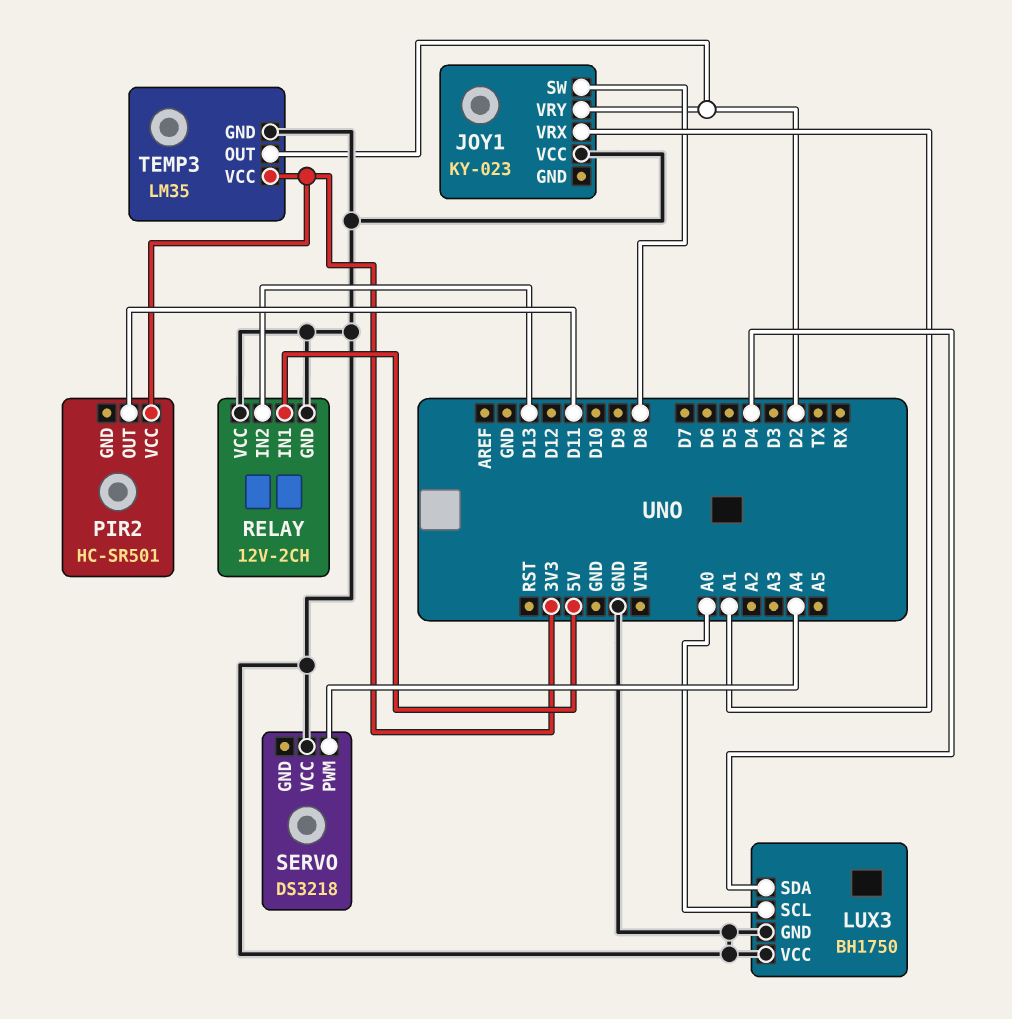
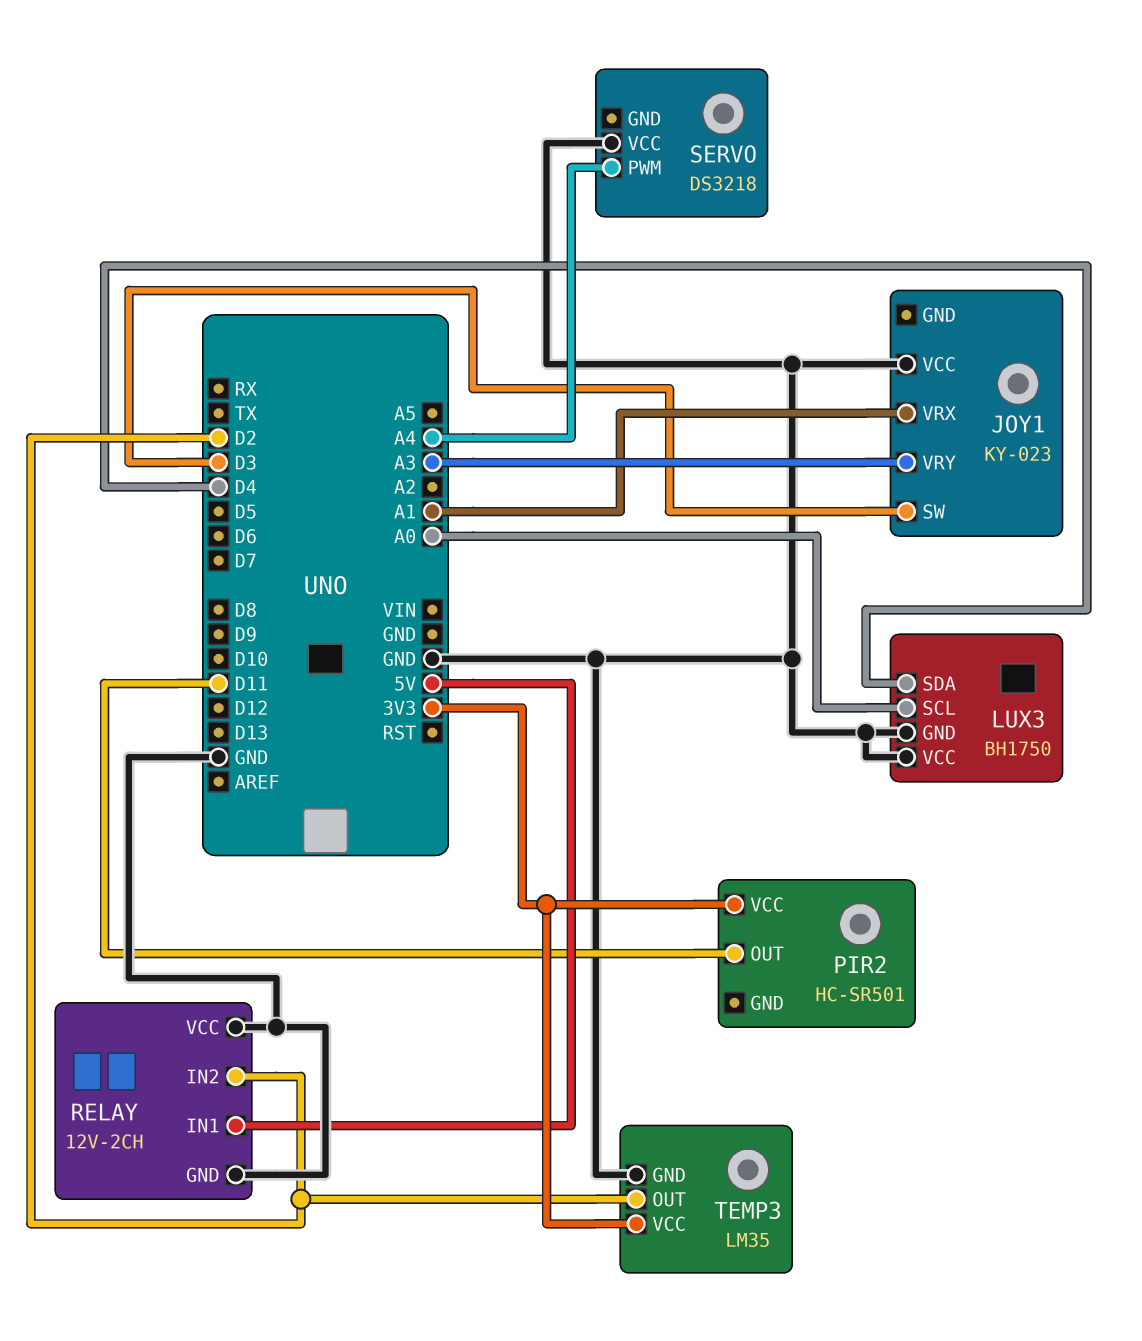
JOY1 pin SW: D8 -> D3
JOY1 pin VRY: D2 -> A3
RELAY pin IN2: D13 -> D2

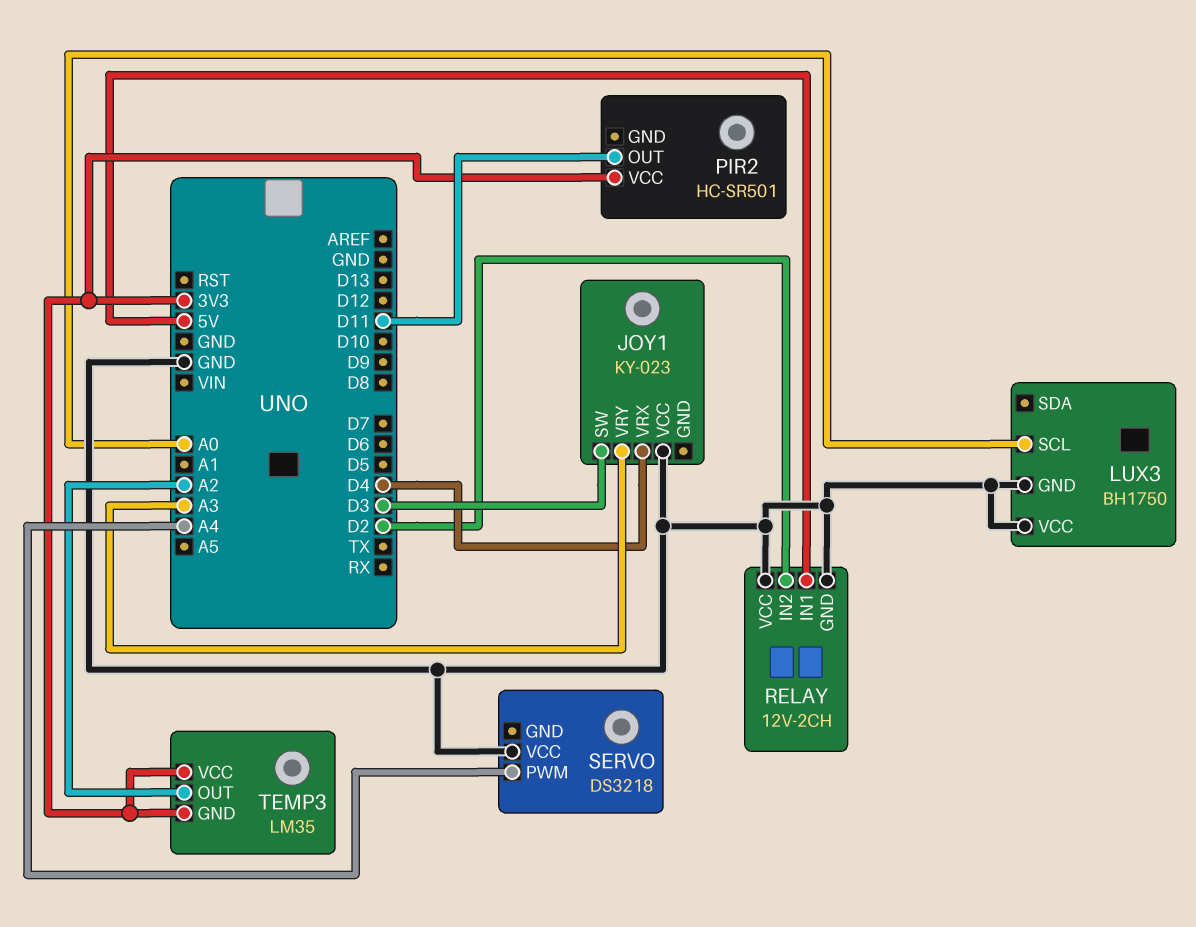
JOY1 pin VRX: A1 -> D4
LUX3 pin SDA: D4 -> none
TEMP3 pin GND: GND -> 3V3
TEMP3 pin OUT: D2 -> A2

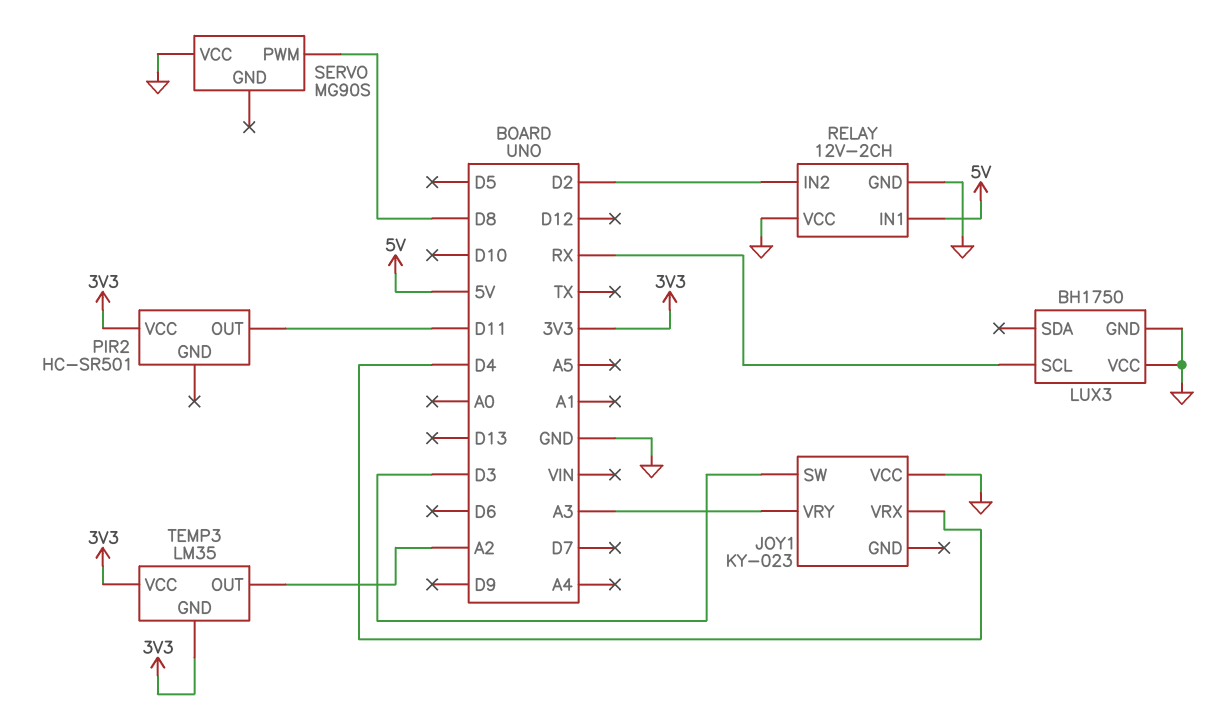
LUX3 pin SCL: A0 -> RX
SERVO: DS3218 -> MG90S
SERVO pin PWM: A4 -> D8

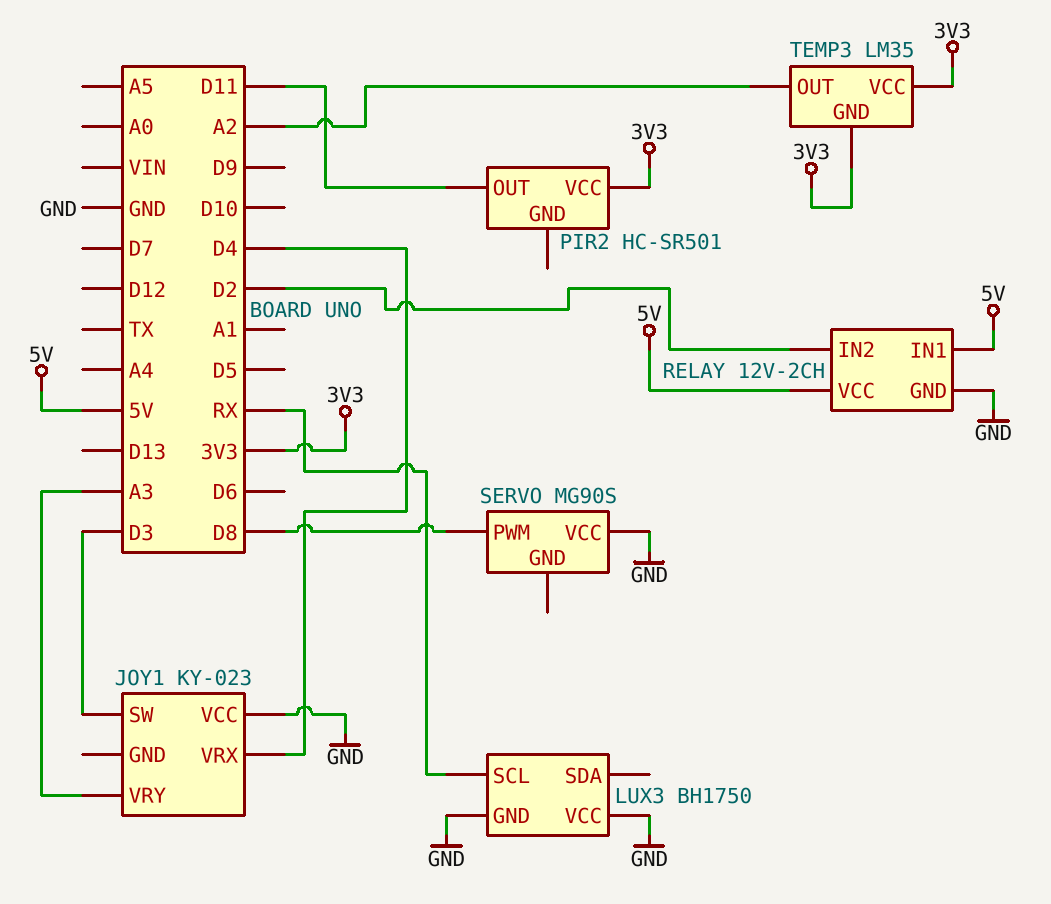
RELAY pin VCC: GND -> 5V

